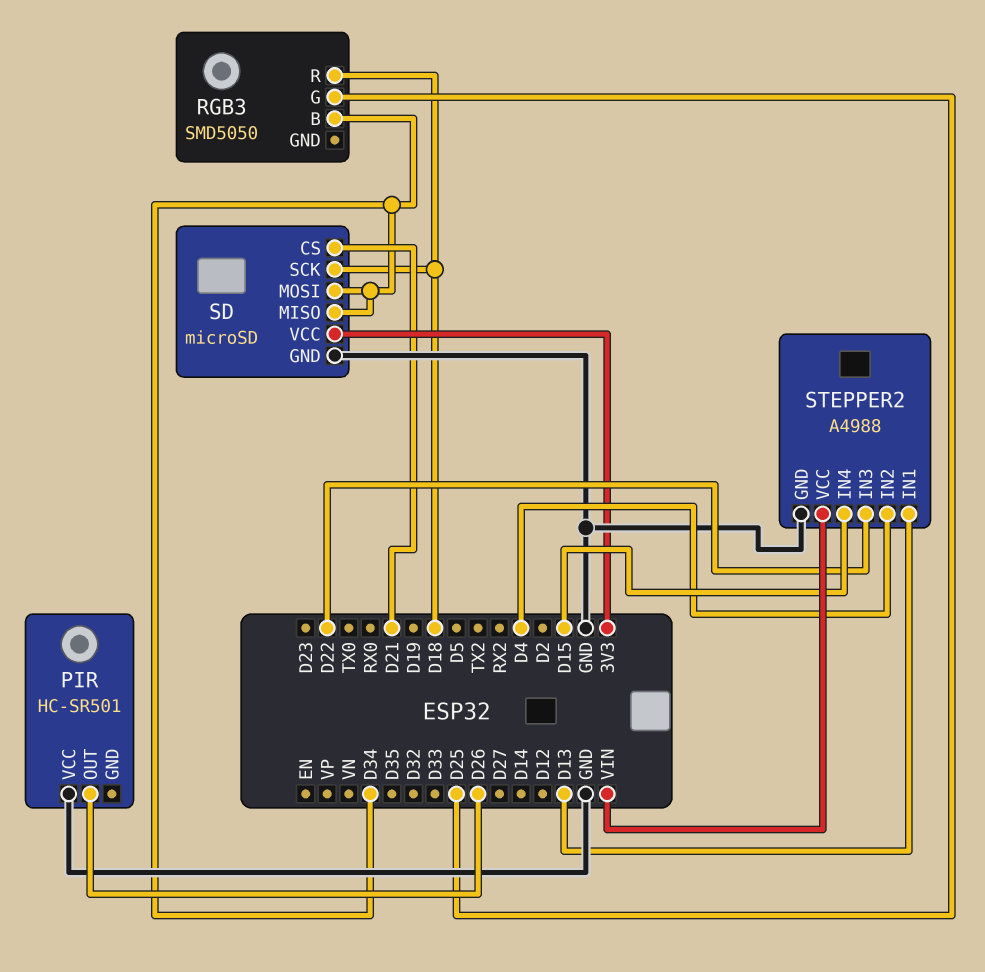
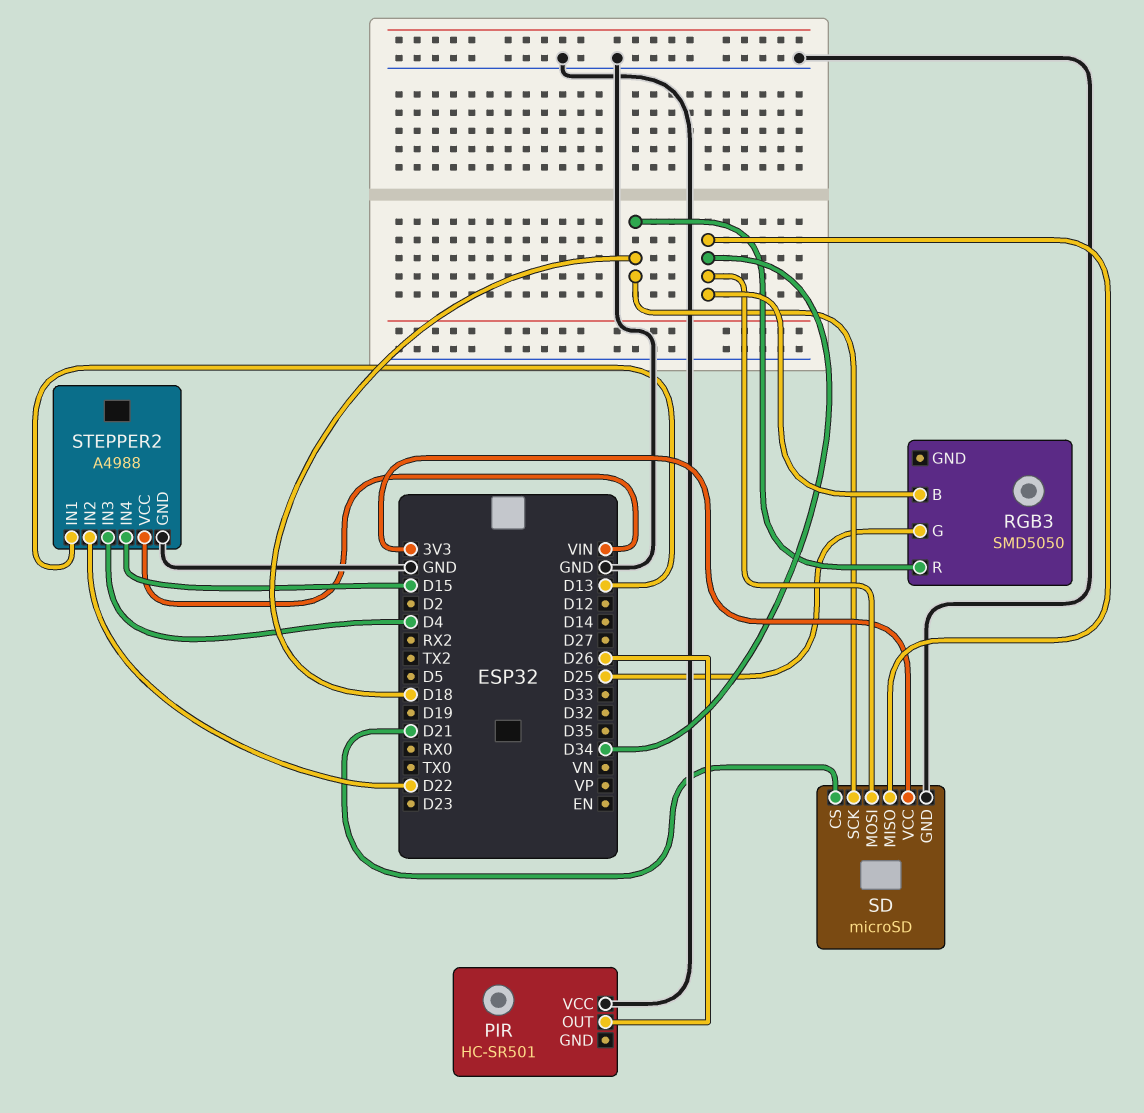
STEPPER2 pin IN2: D4 -> D22
STEPPER2 pin IN3: D22 -> D4

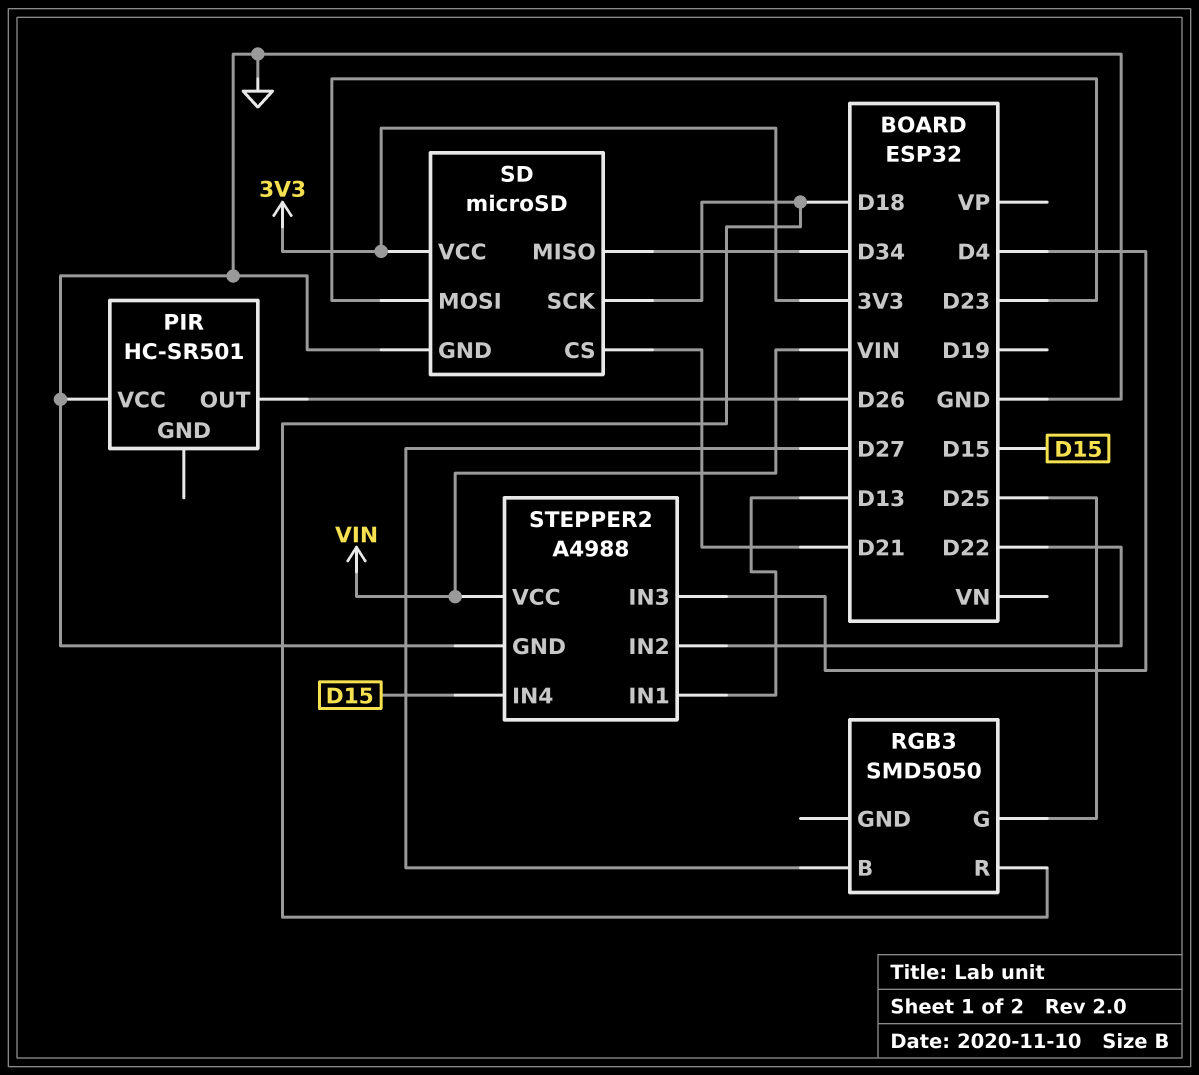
RGB3 pin B: D34 -> D27
SD pin MOSI: D34 -> D23

